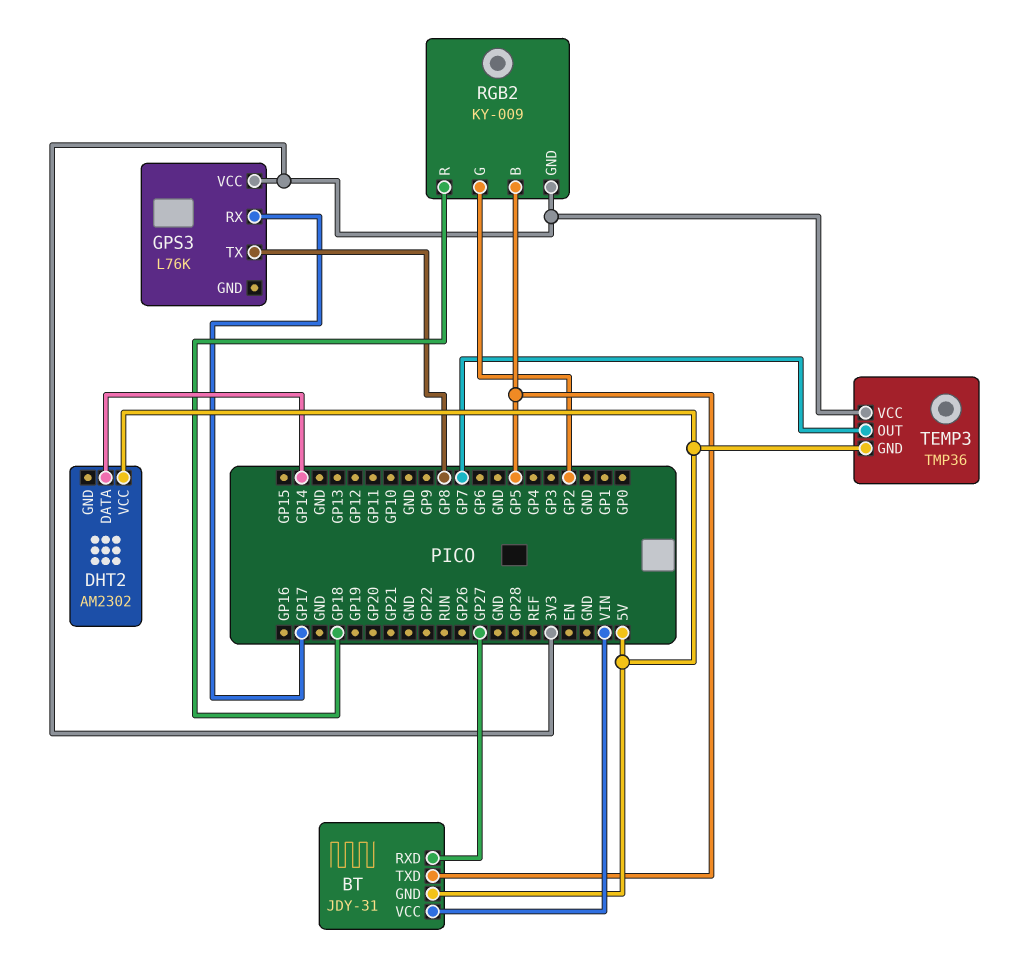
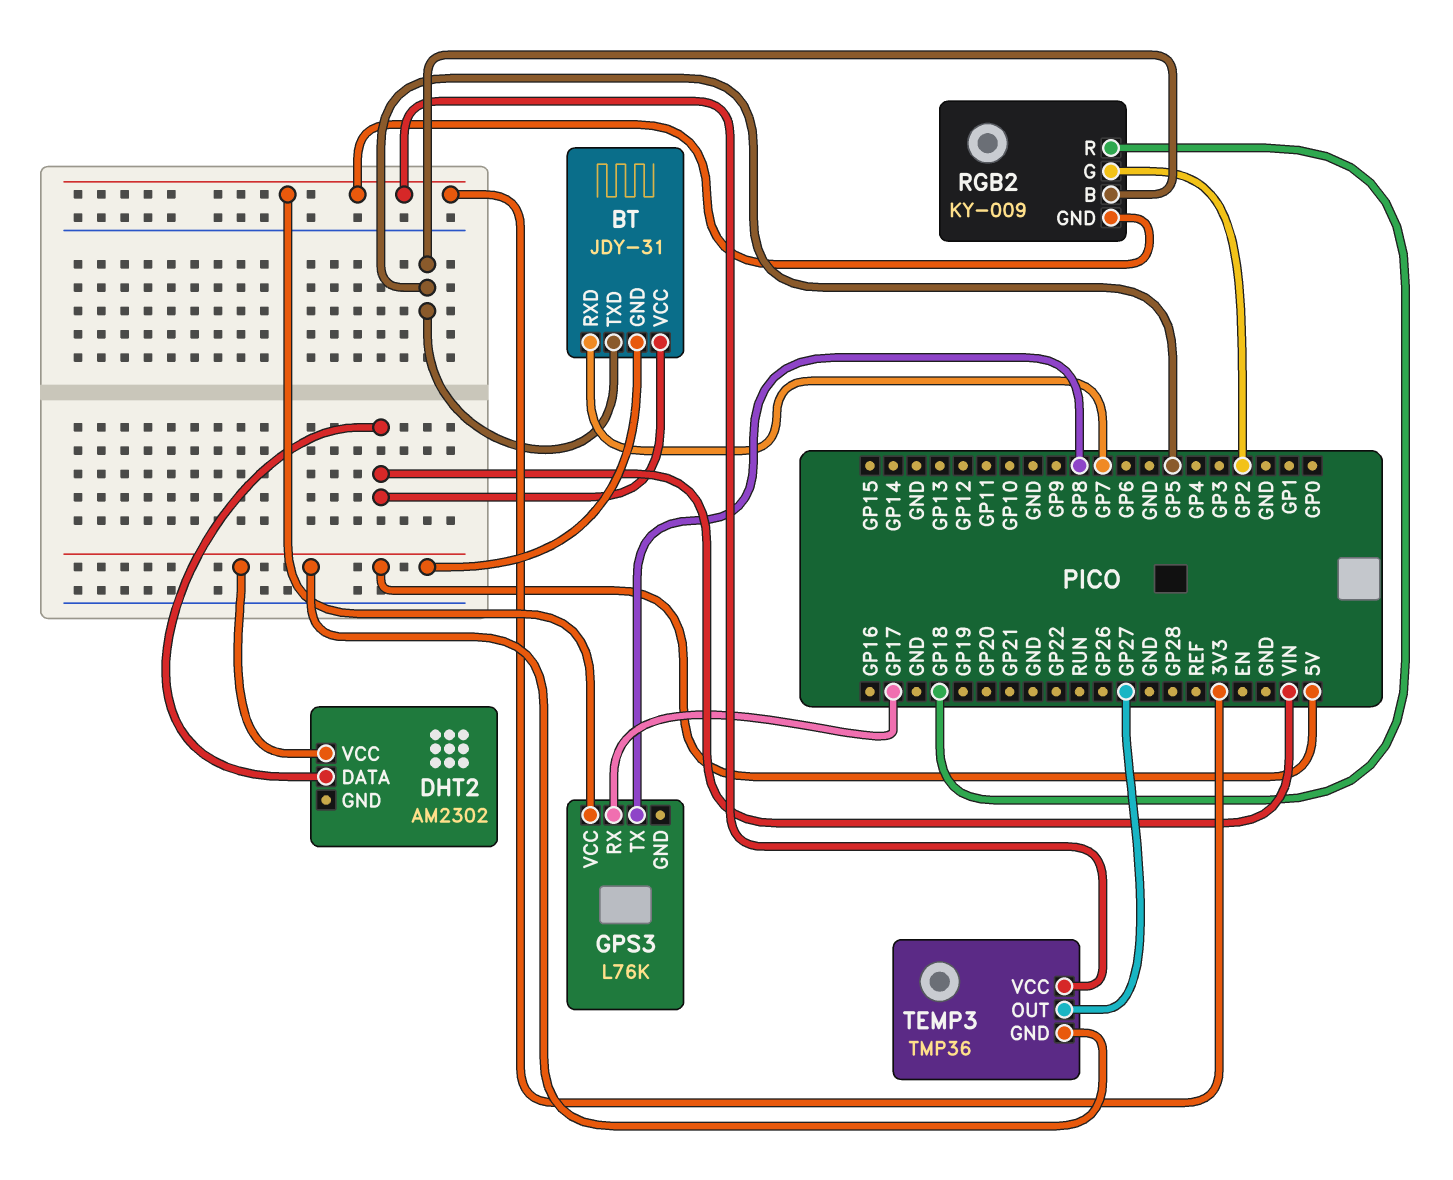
BT pin RXD: GP27 -> GP7
DHT2 pin DATA: GP14 -> VIN
TEMP3 pin OUT: GP7 -> GP27

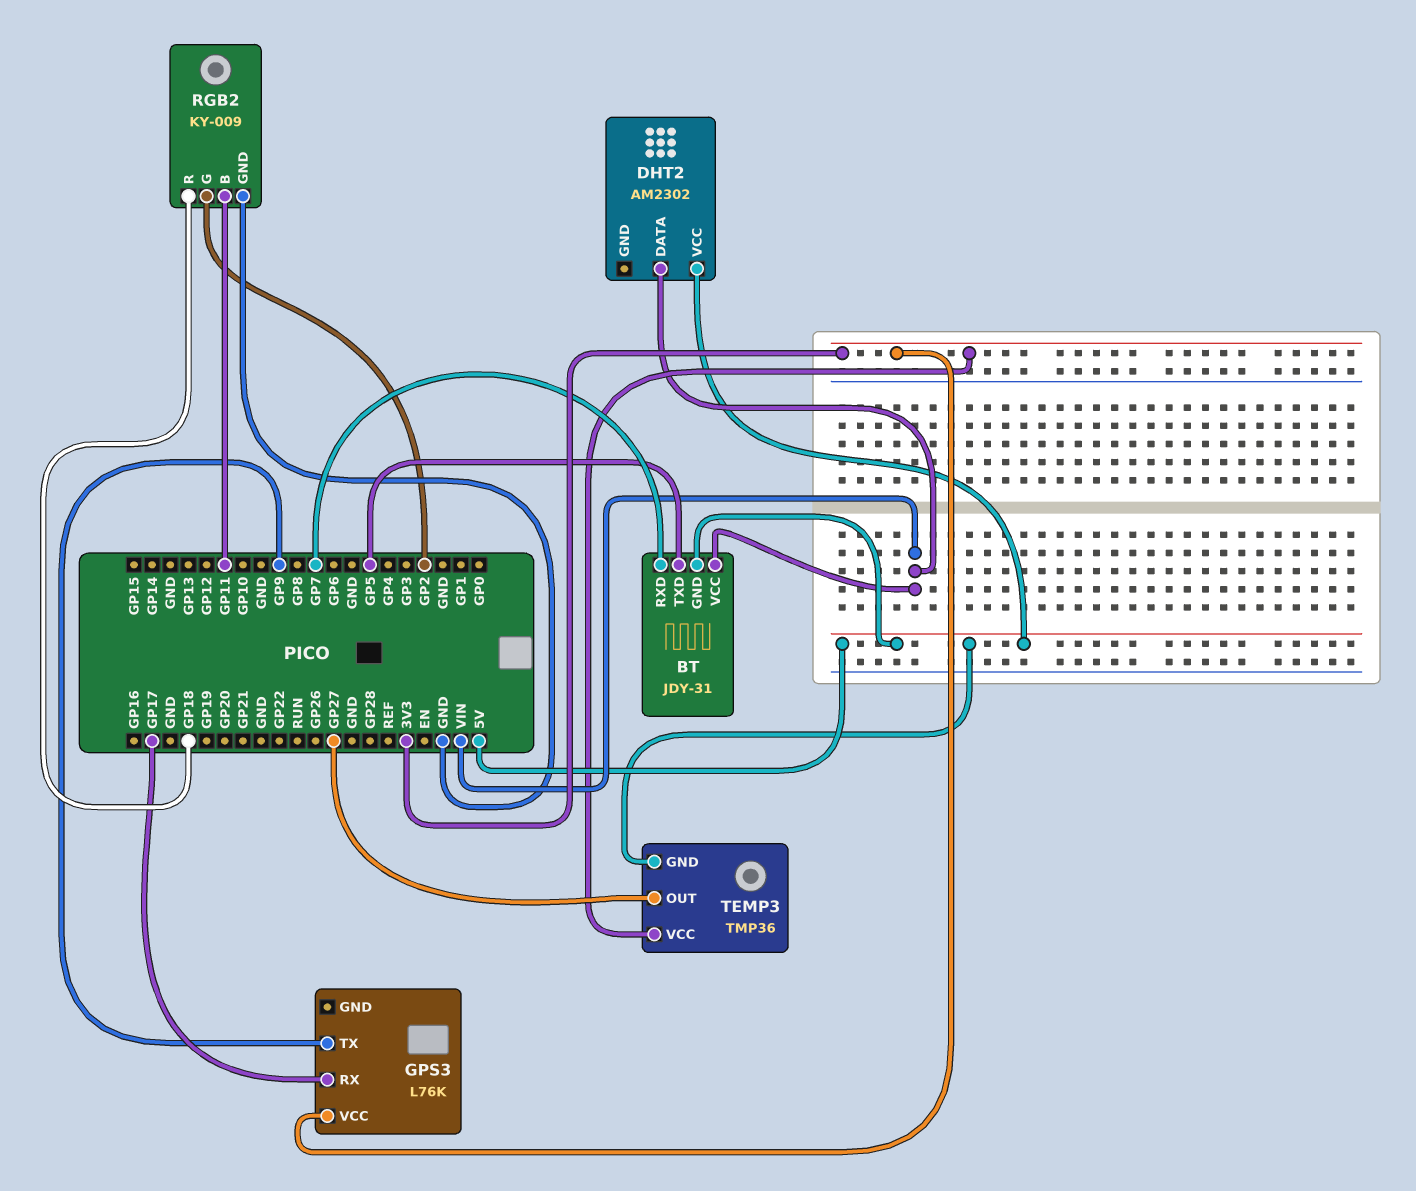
GPS3 pin TX: GP8 -> GP9
RGB2 pin B: GP5 -> GP11
RGB2 pin GND: 3V3 -> GND

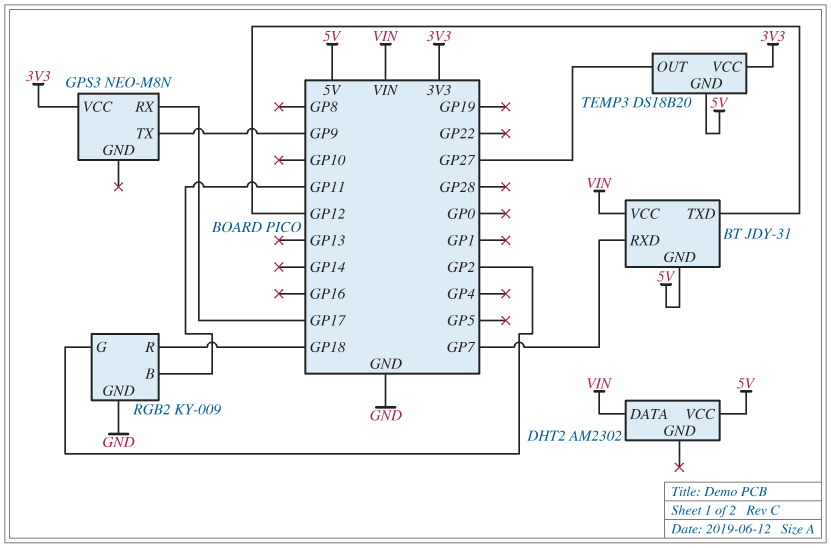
BT pin TXD: GP5 -> GP12
GPS3: L76K -> NEO-M8N
TEMP3: TMP36 -> DS18B20

